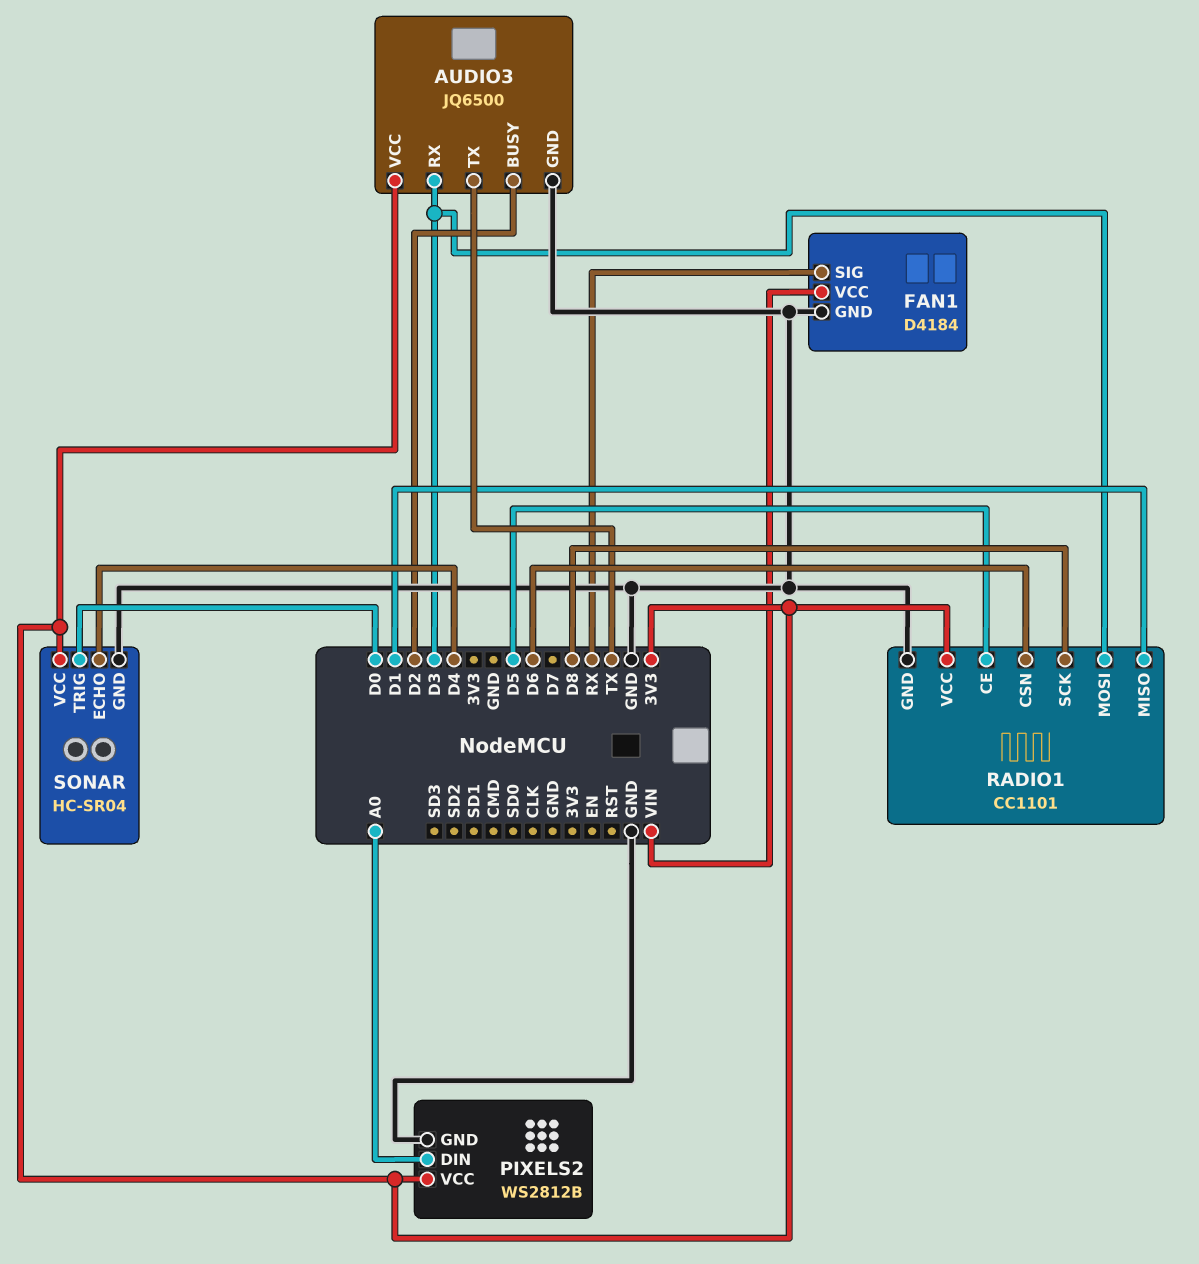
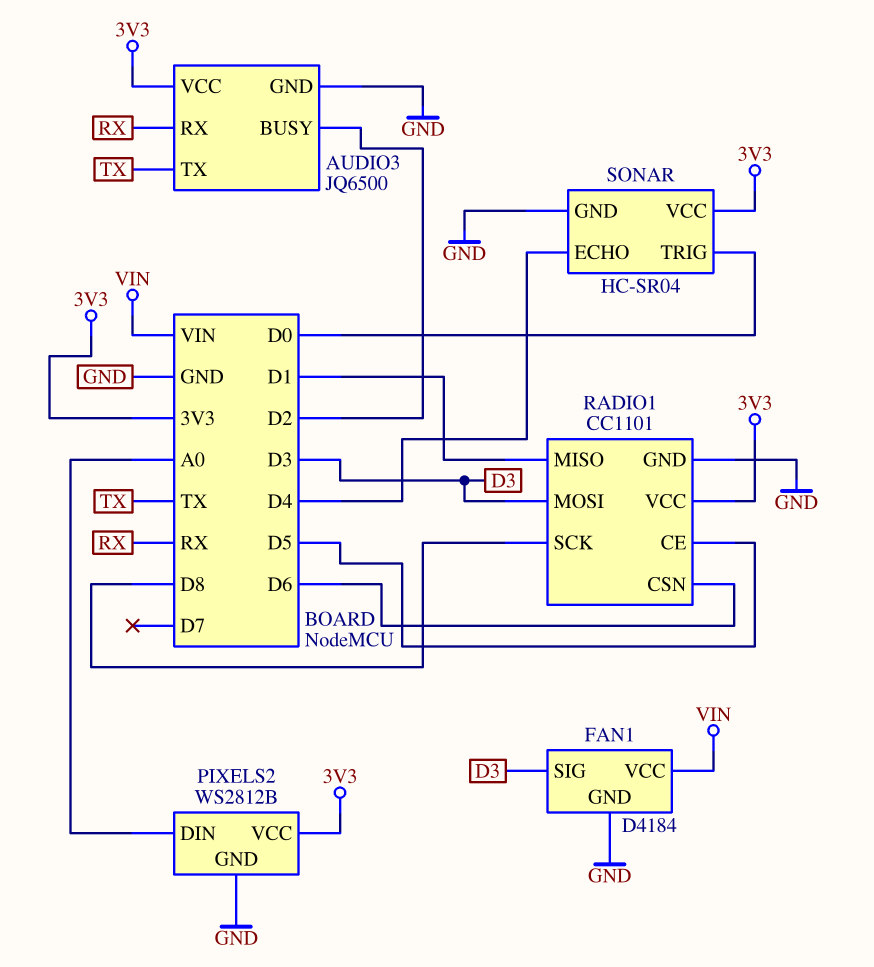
AUDIO3 pin RX: D3 -> RX
FAN1 pin SIG: RX -> D3

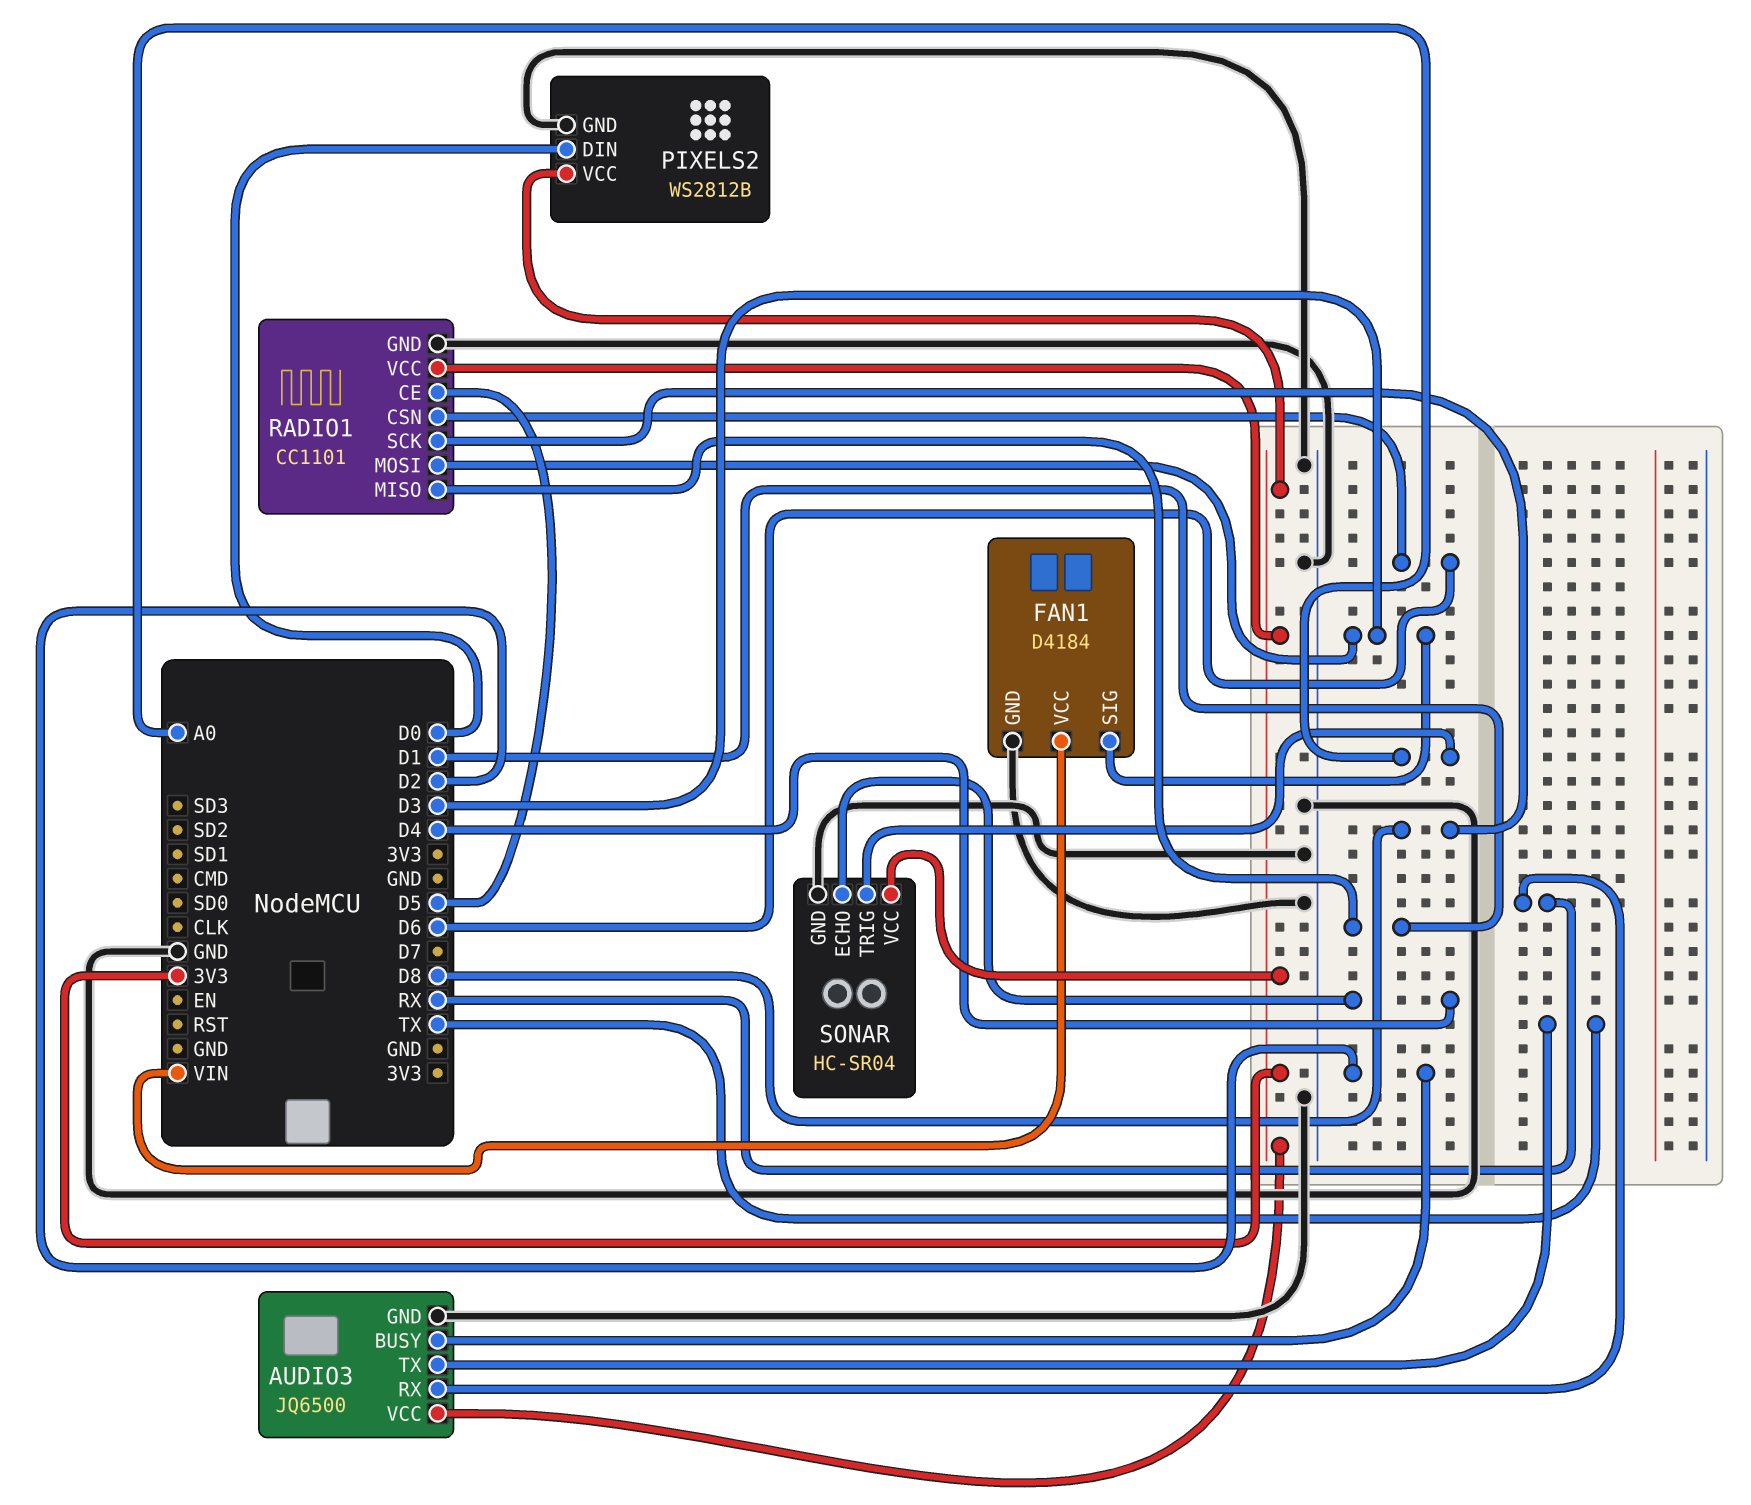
PIXELS2 pin DIN: A0 -> D0
SONAR pin TRIG: D0 -> A0

